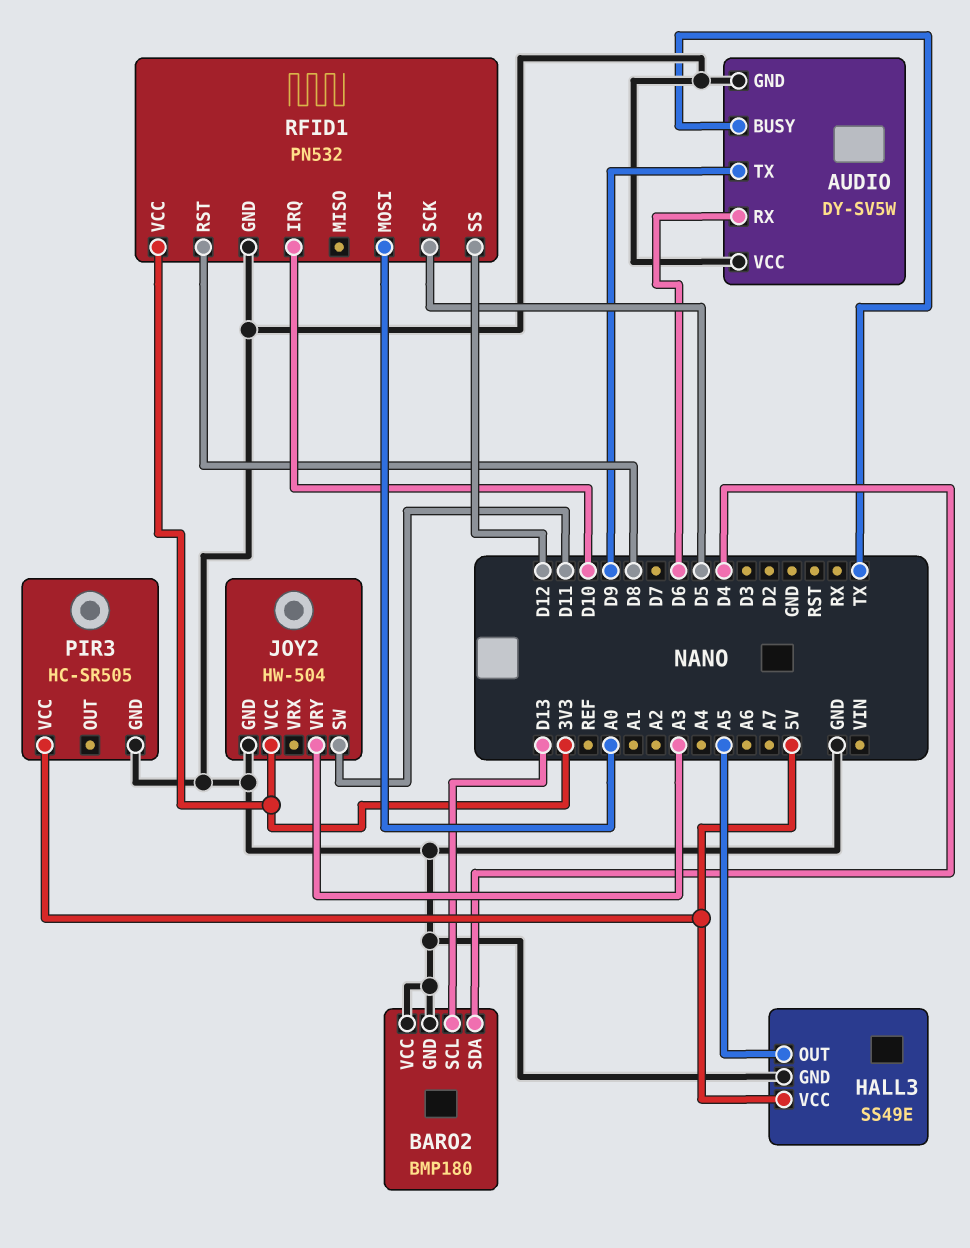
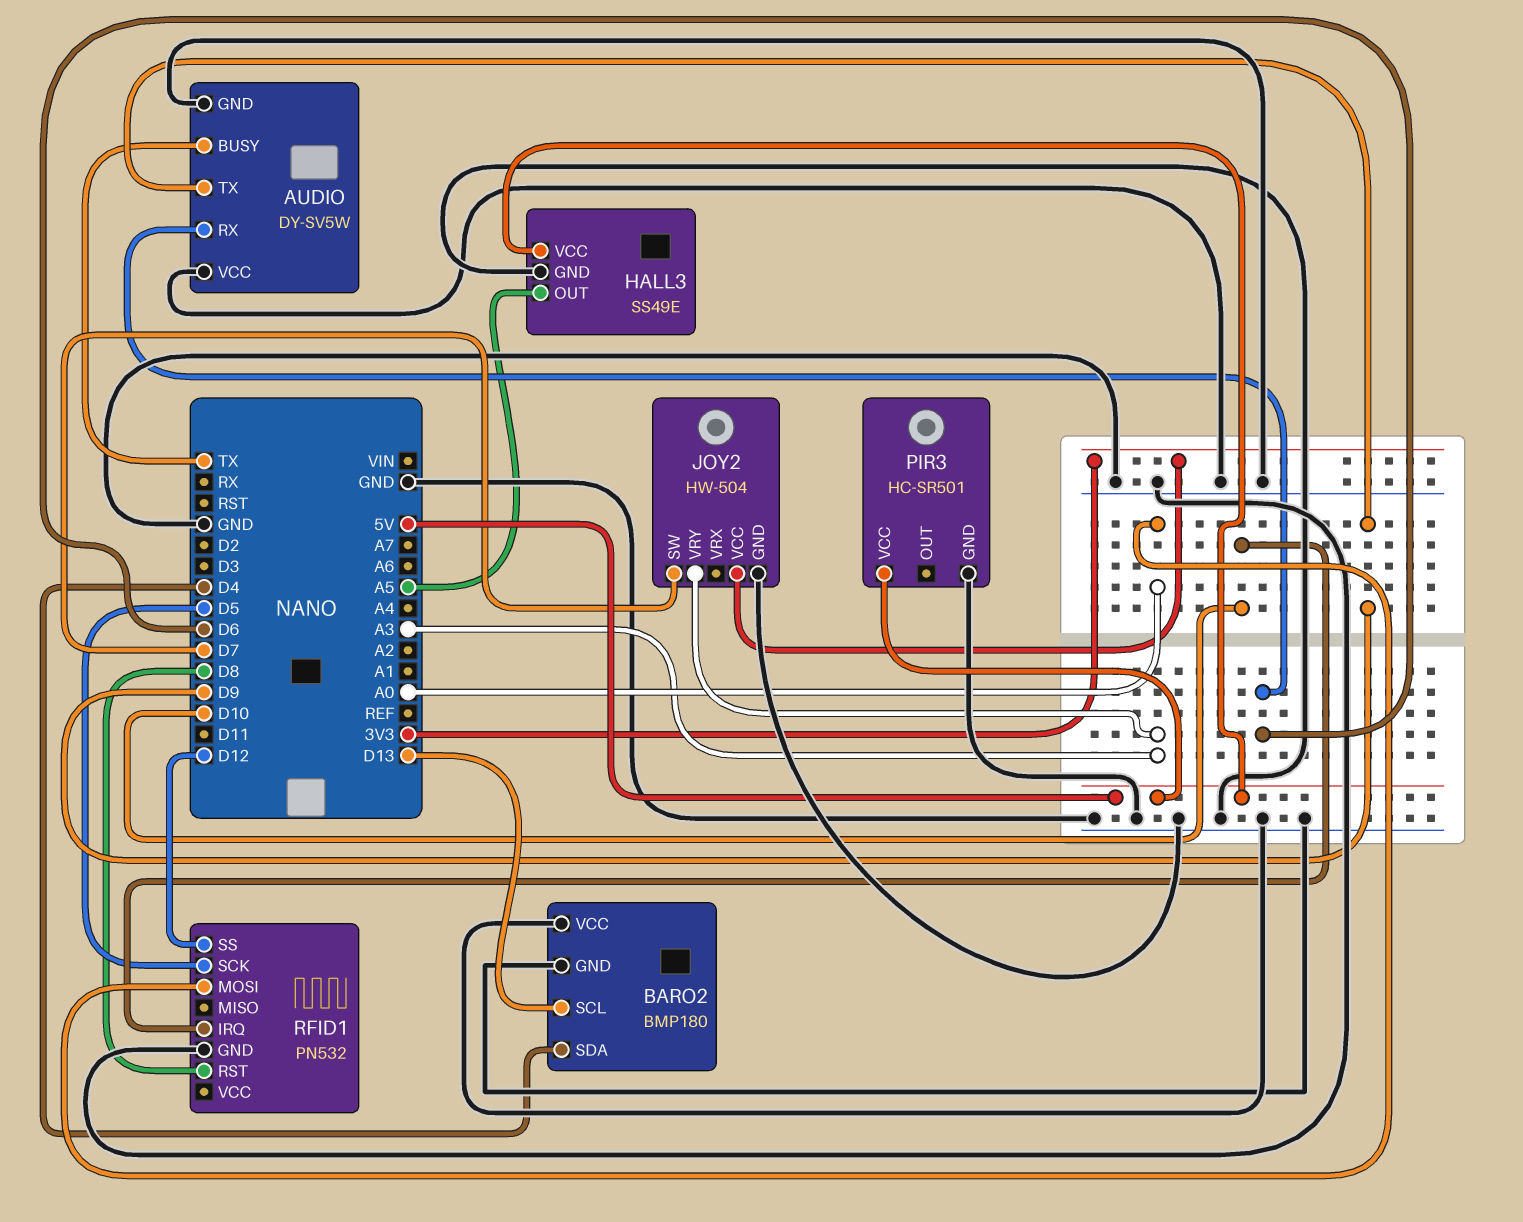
JOY2 pin SW: D11 -> D7
PIR3: HC-SR505 -> HC-SR501
RFID1 pin VCC: 3V3 -> none

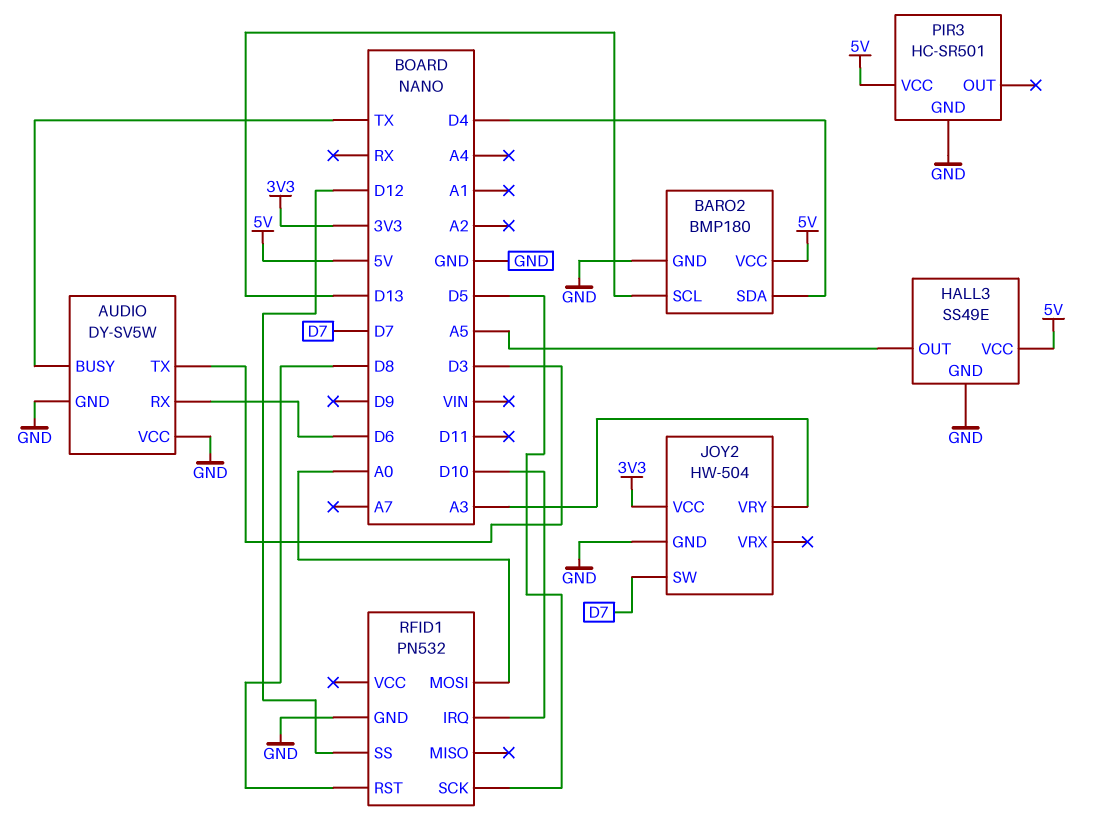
AUDIO pin TX: D9 -> D3
BARO2 pin VCC: GND -> 5V

